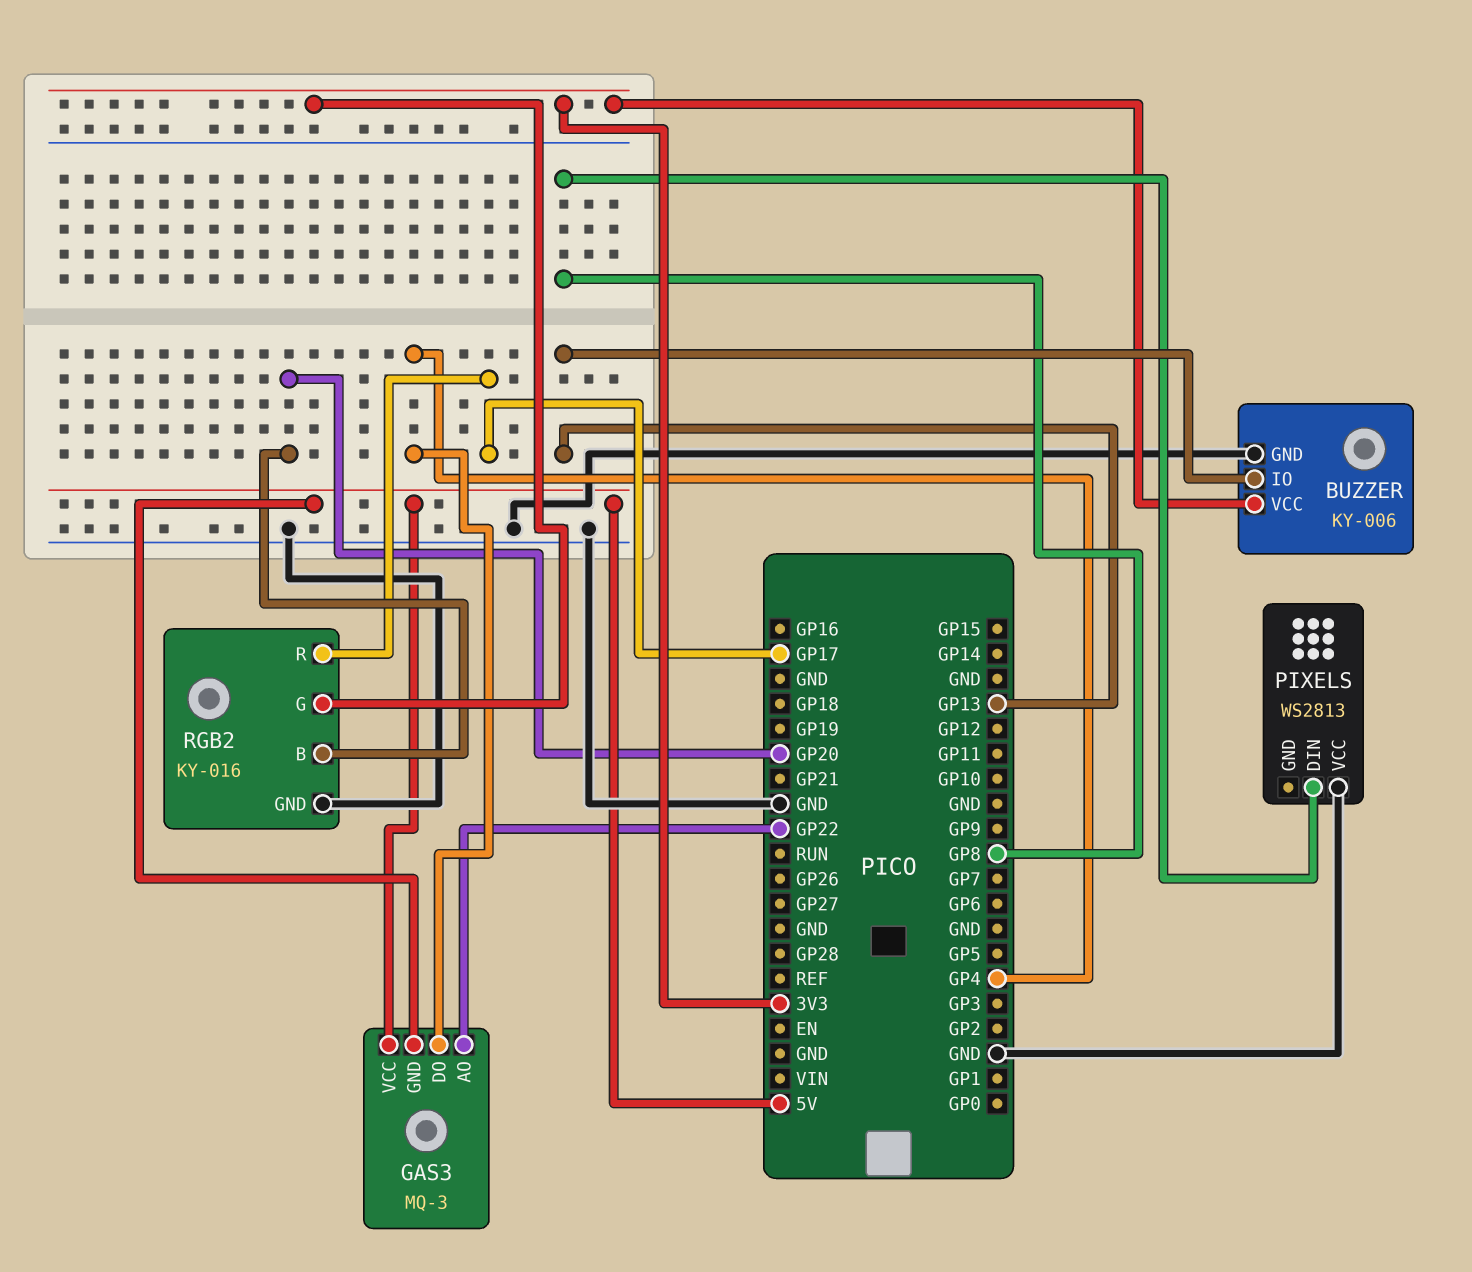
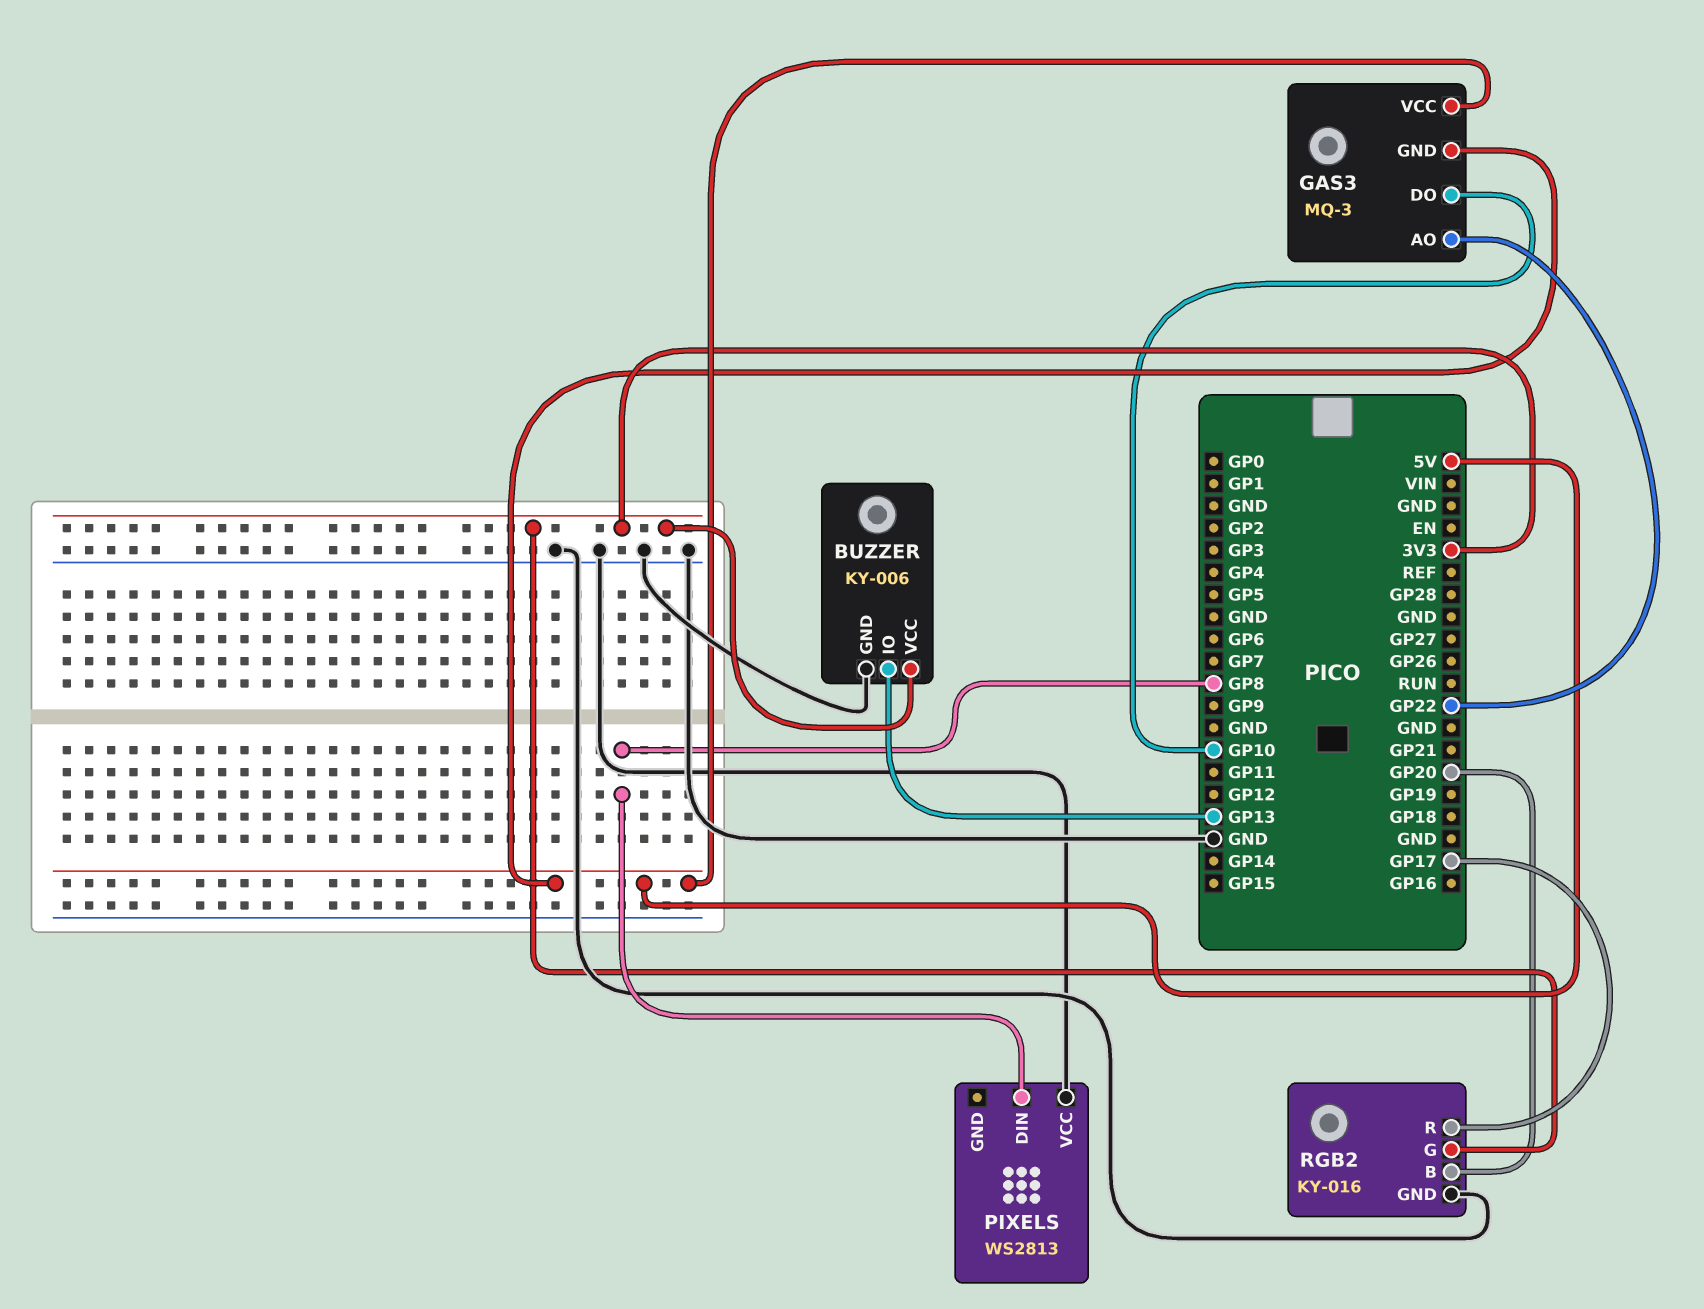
GAS3 pin DO: GP4 -> GP10

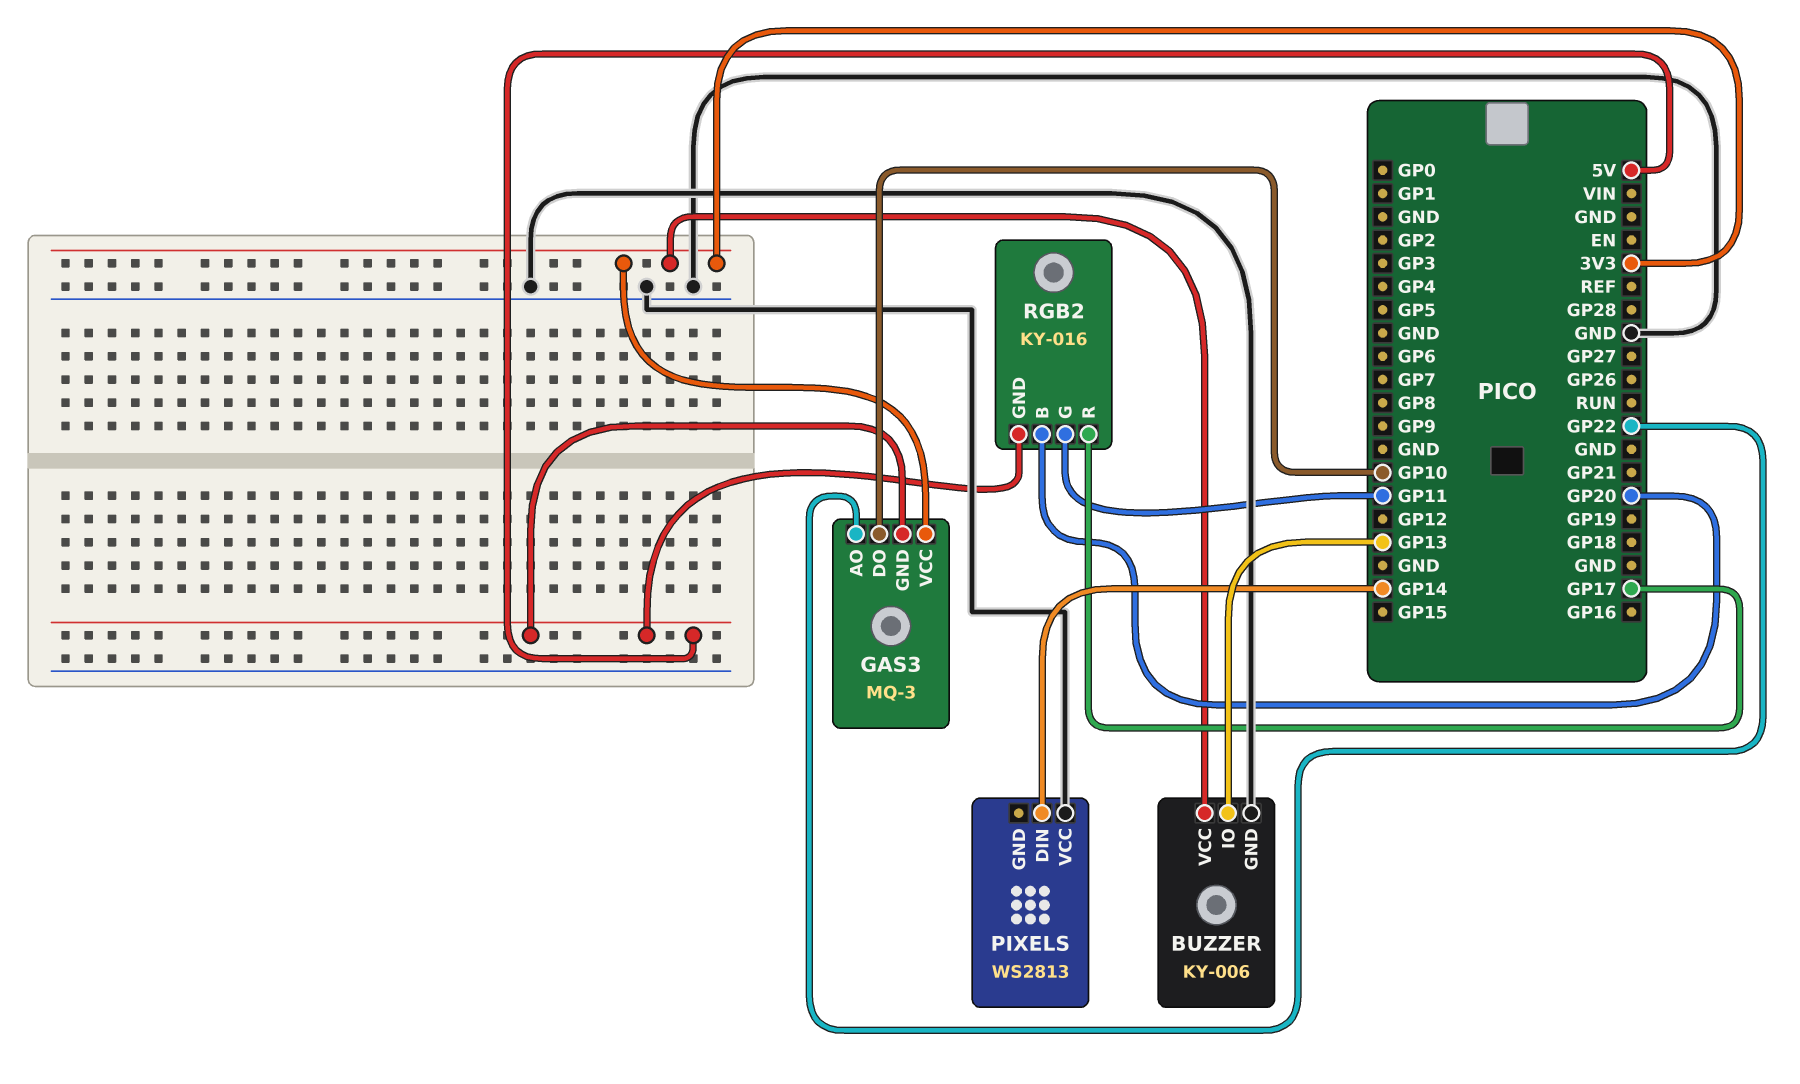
GAS3 pin VCC: 5V -> 3V3
PIXELS pin DIN: GP8 -> GP14
RGB2 pin G: 3V3 -> GP11
RGB2 pin GND: GND -> 5V

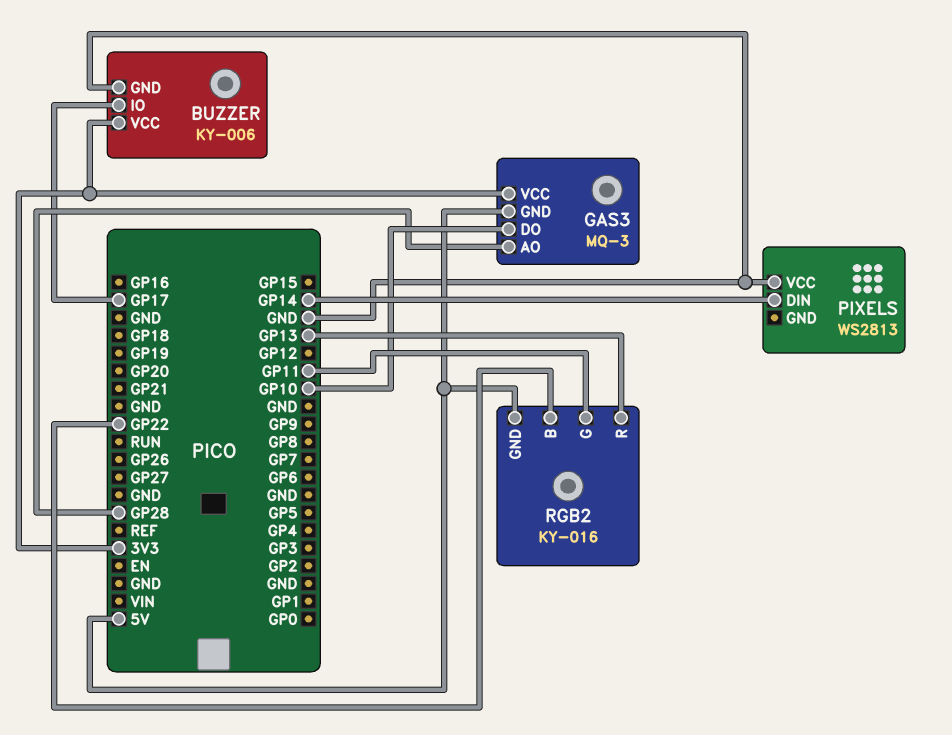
BUZZER pin IO: GP13 -> GP17
GAS3 pin AO: GP22 -> GP28
RGB2 pin B: GP20 -> GP22
RGB2 pin R: GP17 -> GP13

